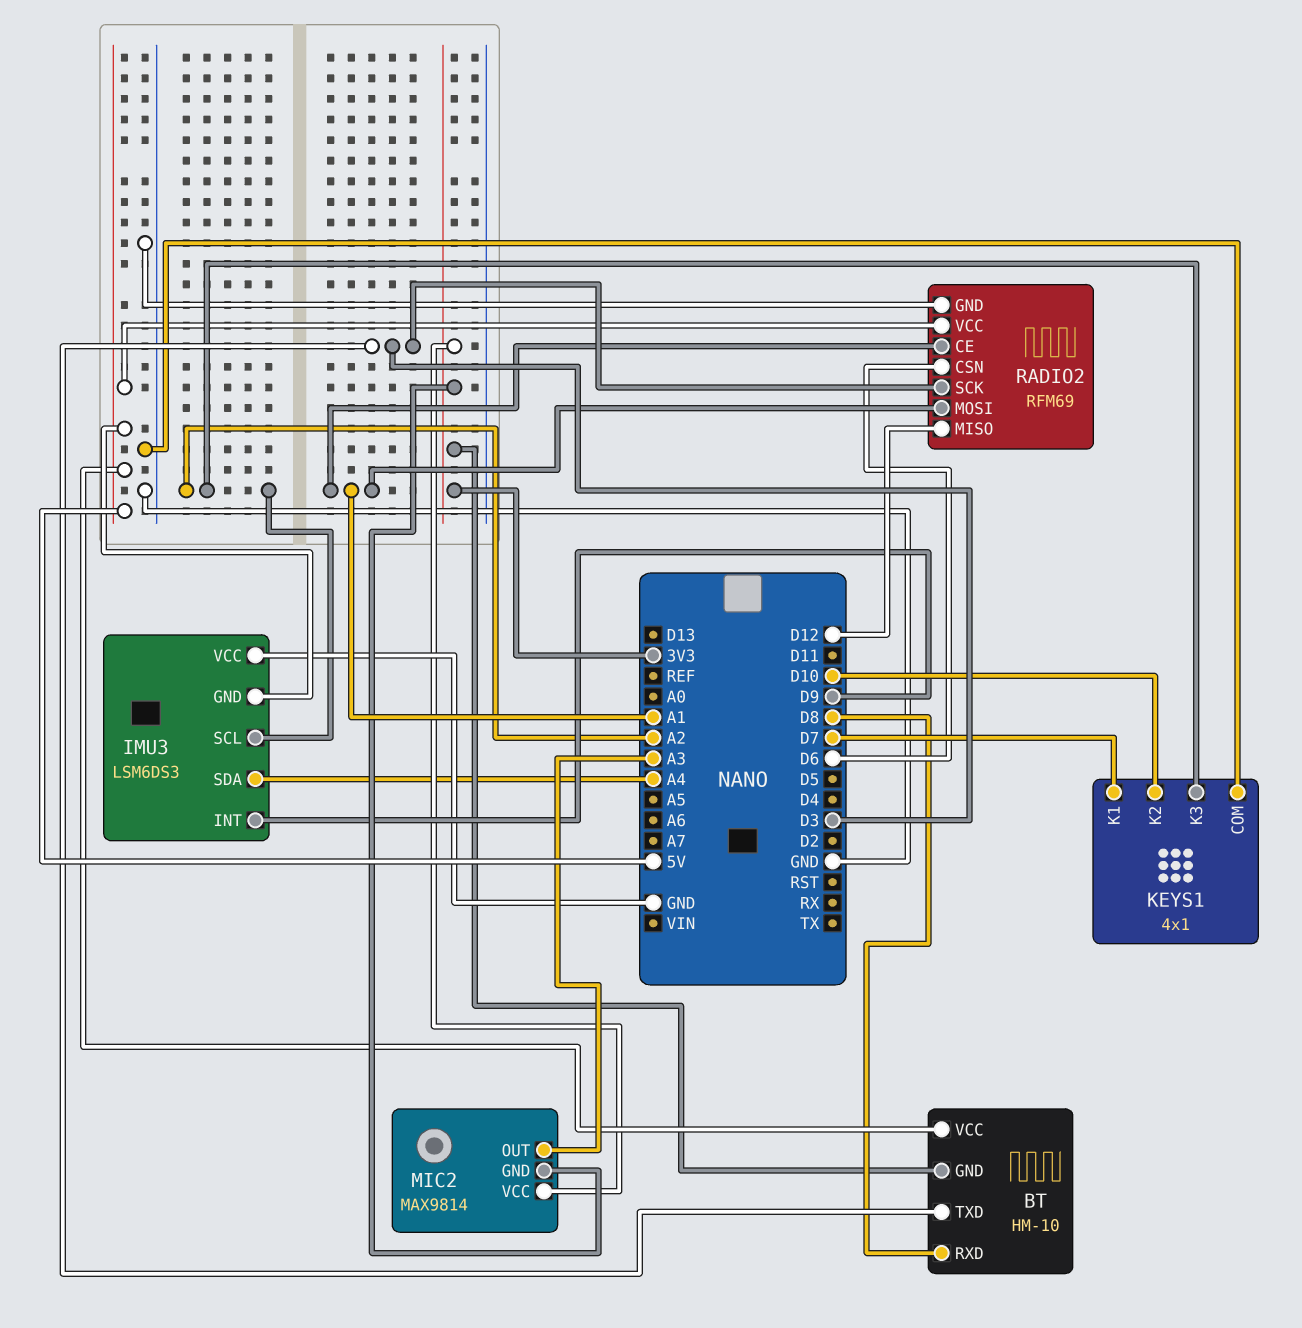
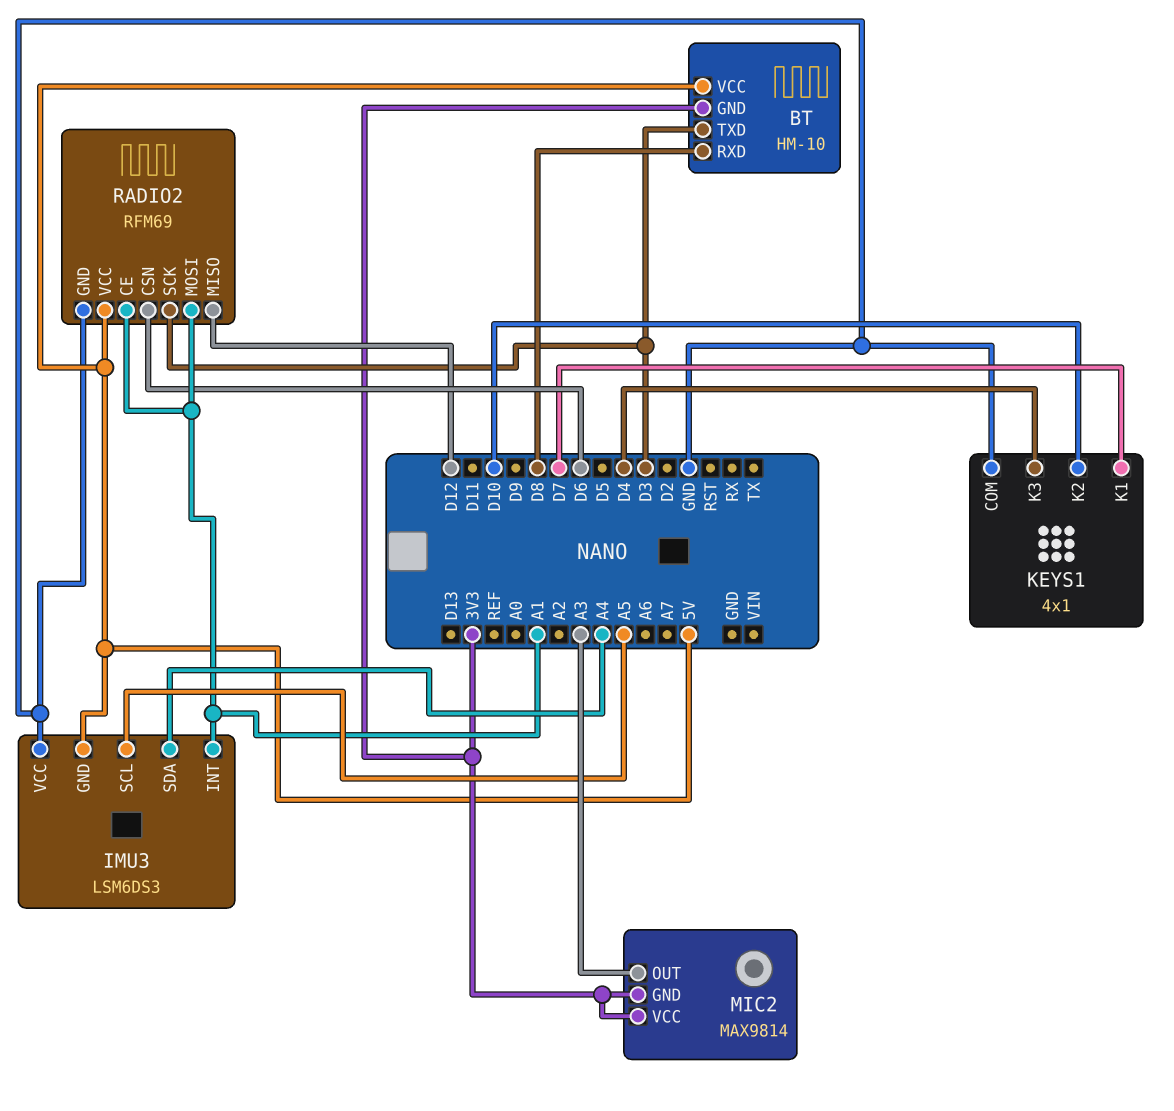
IMU3 pin INT: D9 -> A1
IMU3 pin SCL: A2 -> A5
KEYS1 pin K3: A2 -> D4

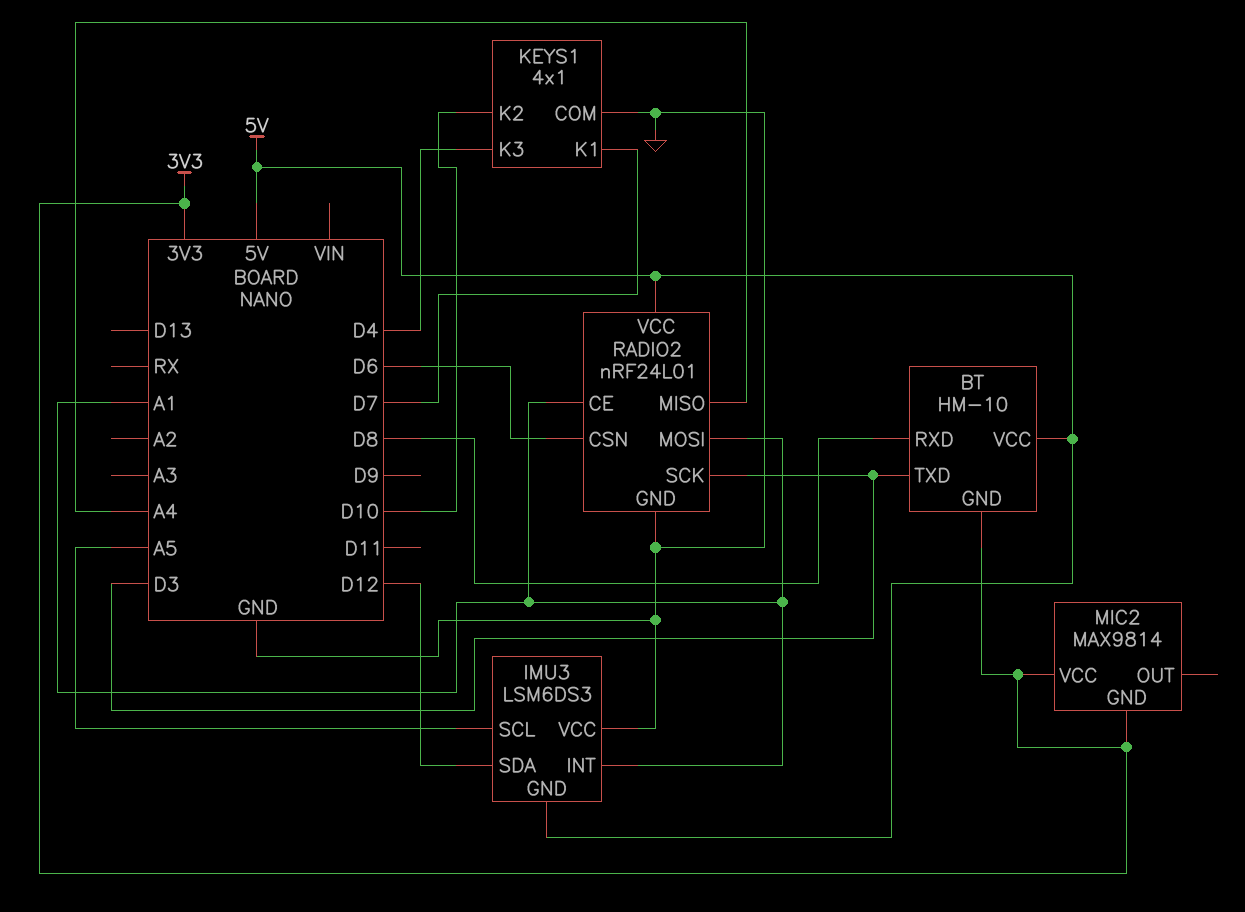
IMU3 pin SDA: A4 -> D12
MIC2 pin OUT: A3 -> none
RADIO2: RFM69 -> nRF24L01
RADIO2 pin MISO: D12 -> A4

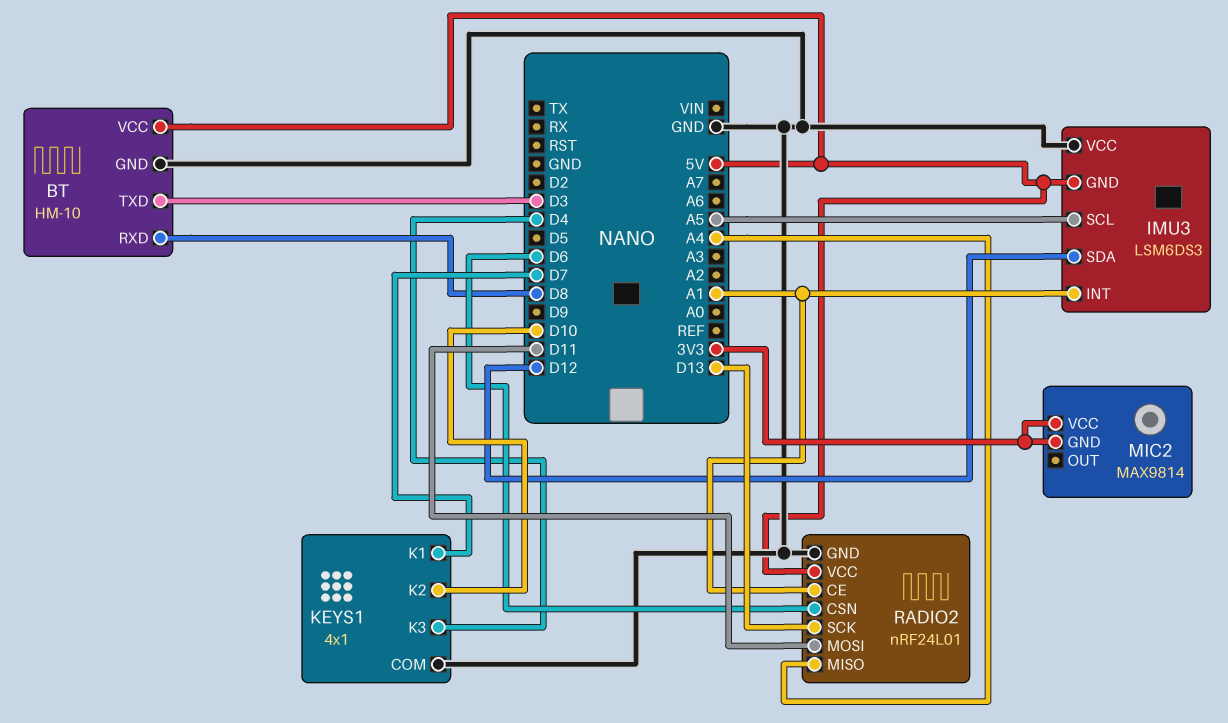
BT pin GND: 3V3 -> GND
RADIO2 pin MOSI: A1 -> D11
RADIO2 pin SCK: D3 -> D13

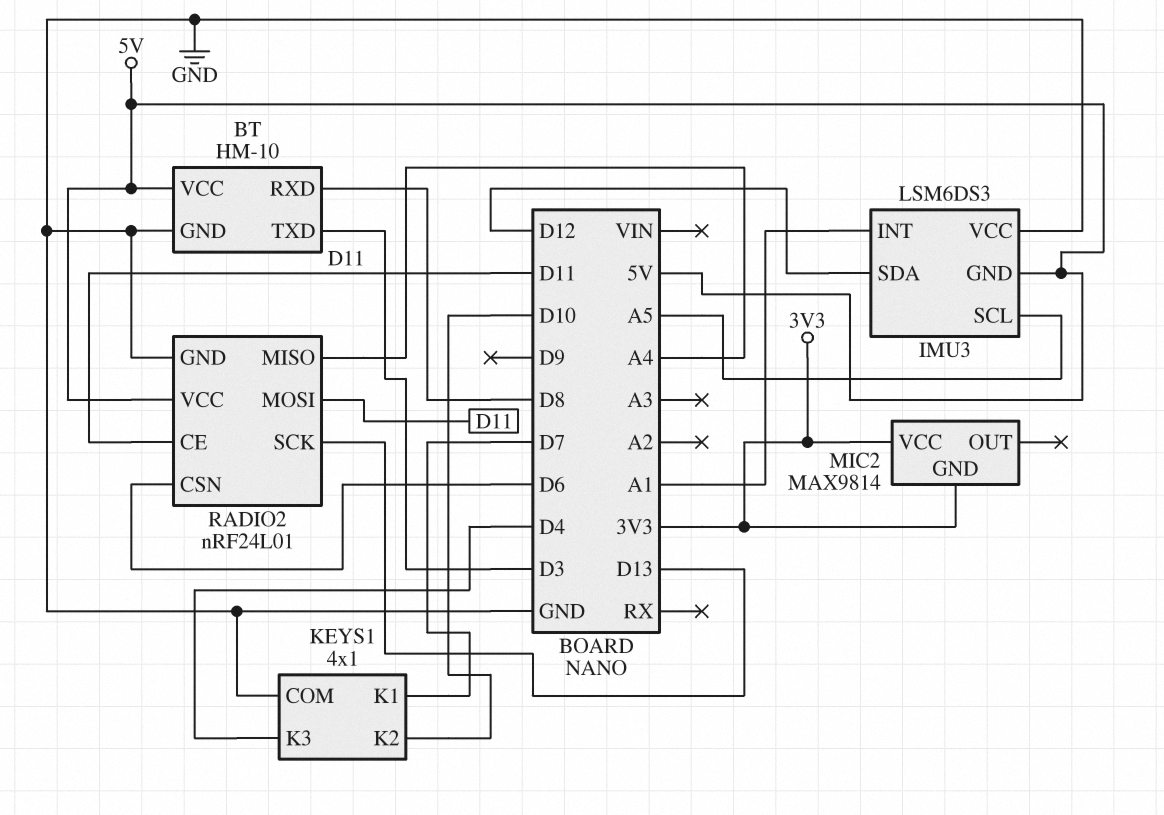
RADIO2 pin CE: A1 -> D11

